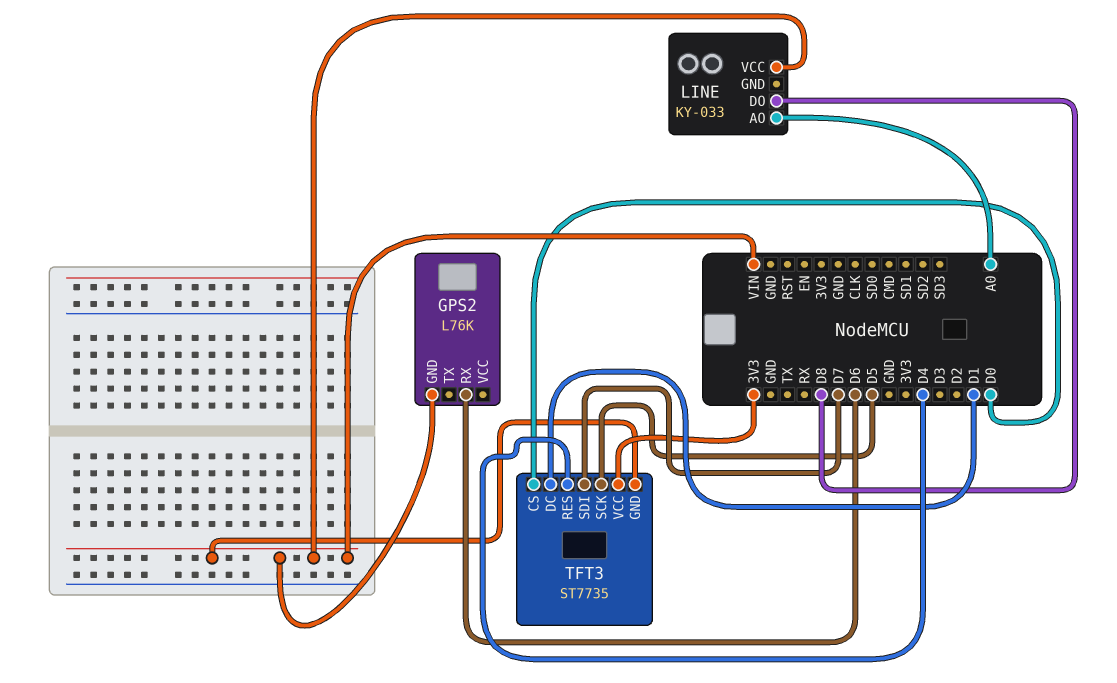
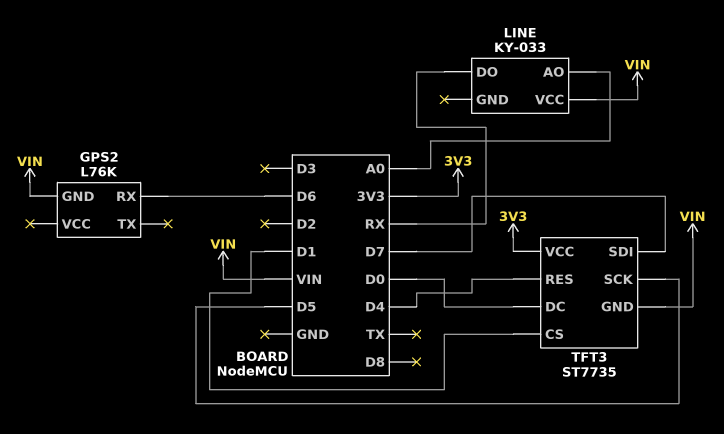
LINE pin DO: D8 -> RX
TFT3 pin CS: D0 -> D1
TFT3 pin DC: D1 -> D0

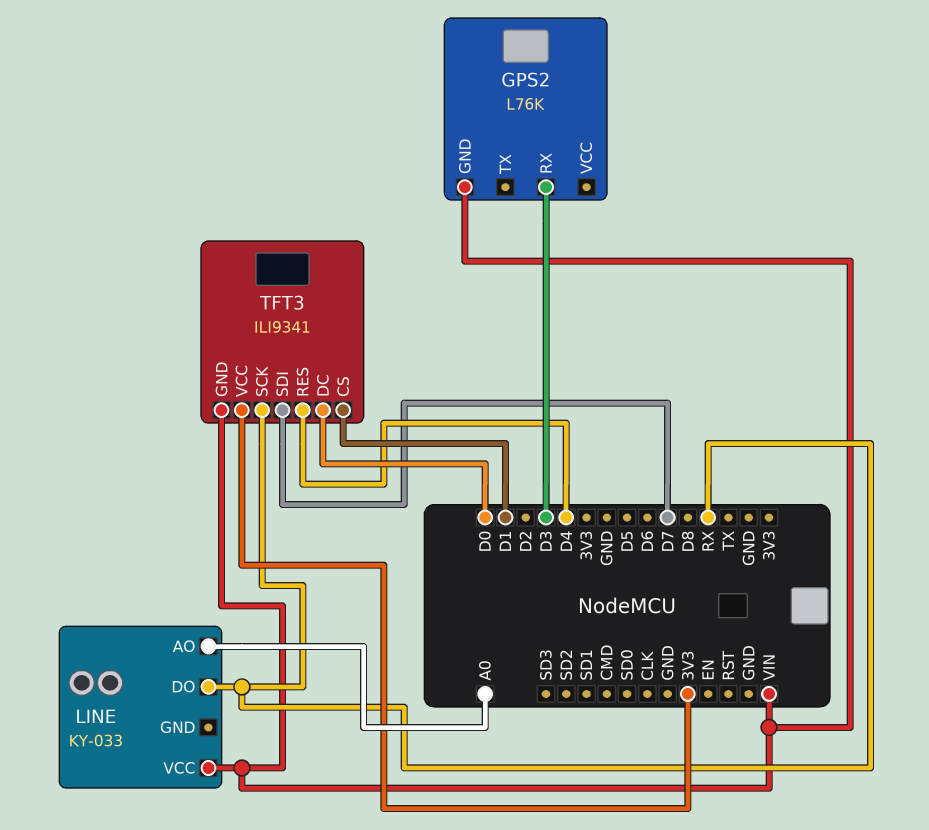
GPS2 pin RX: D6 -> D3
TFT3: ST7735 -> ILI9341
TFT3 pin SCK: D5 -> RX

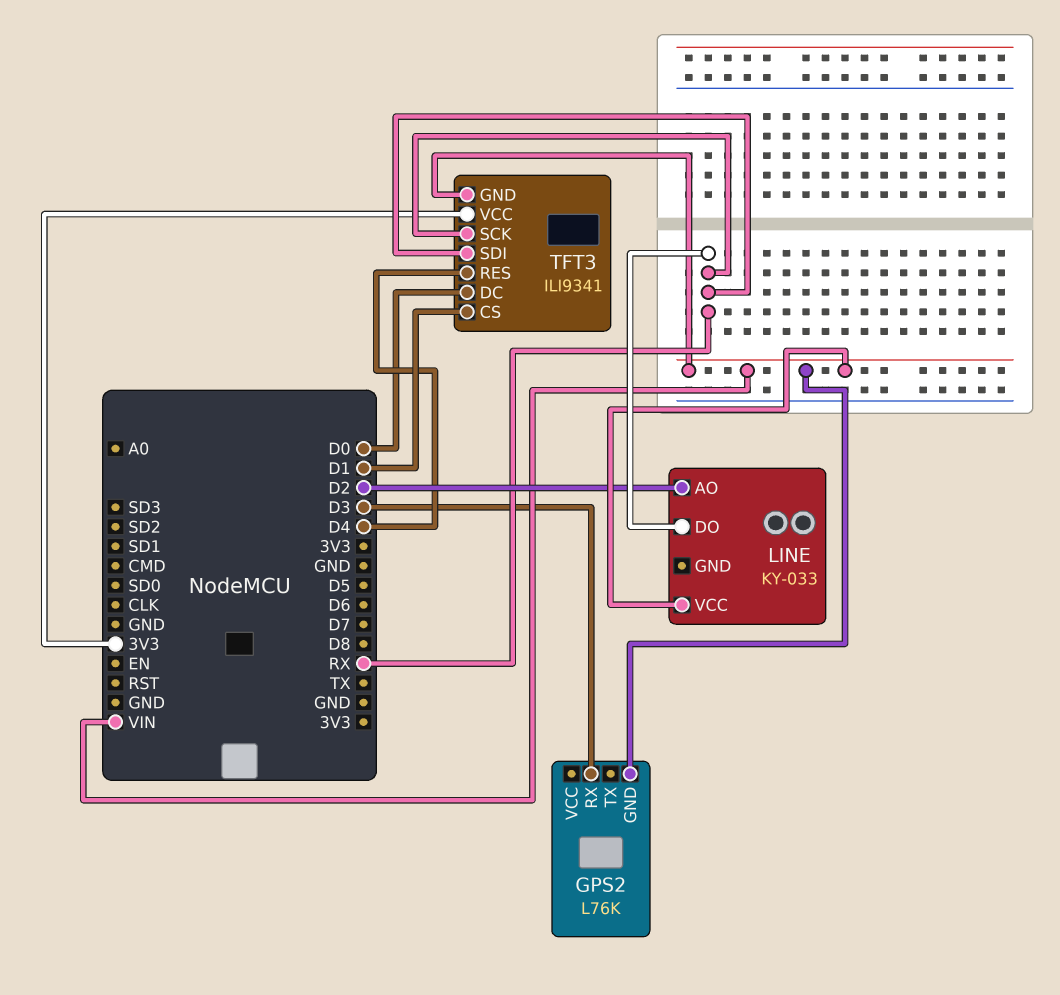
LINE pin AO: A0 -> D2
TFT3 pin SDI: D7 -> RX

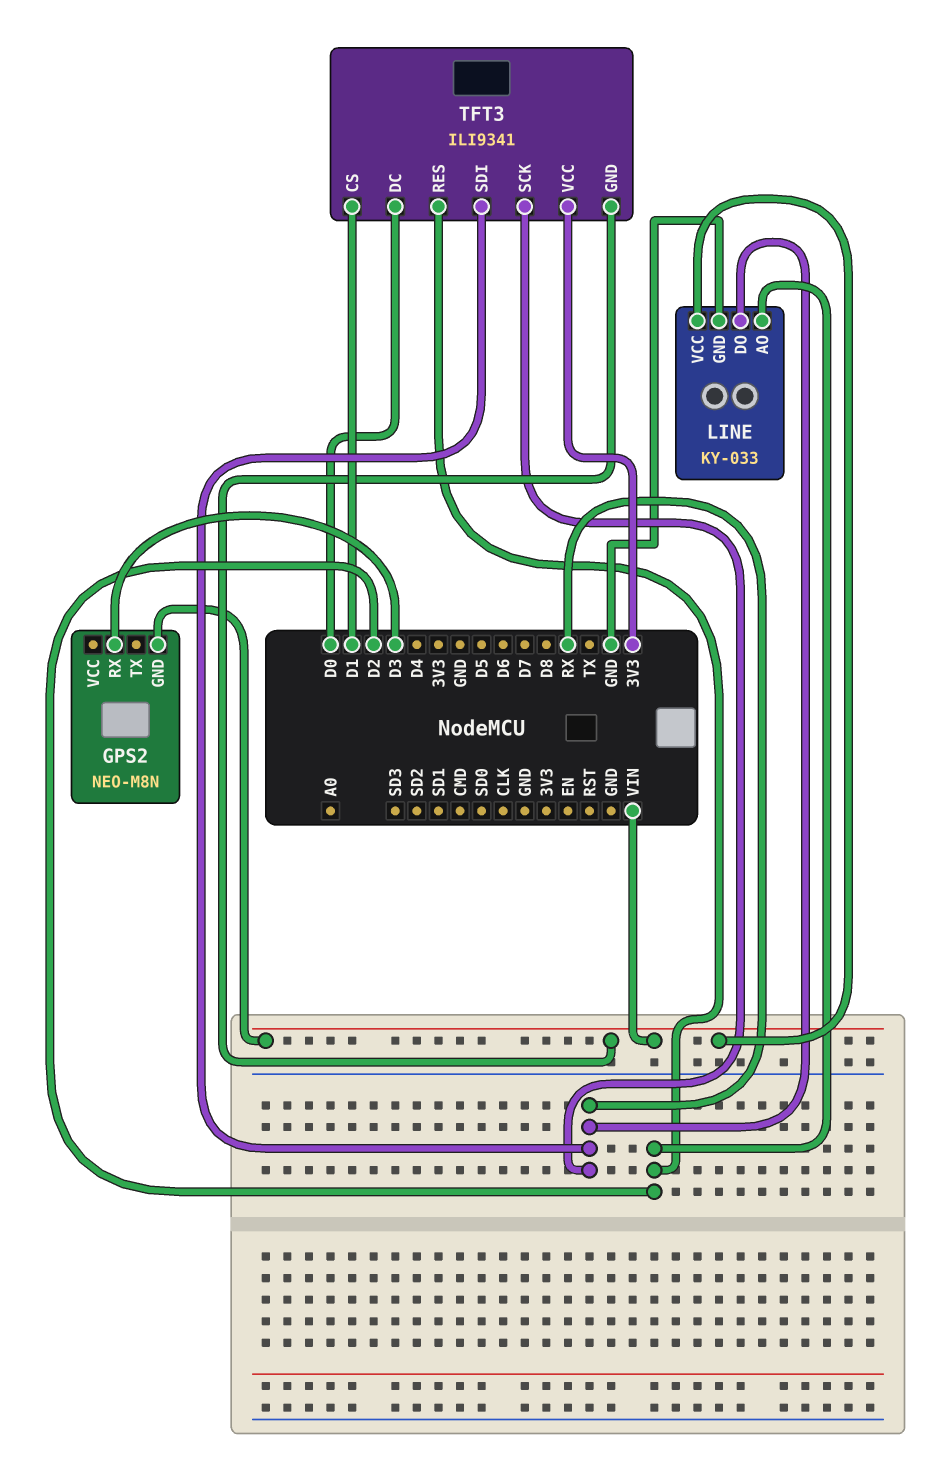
GPS2: L76K -> NEO-M8N
LINE pin GND: none -> GND
TFT3 pin RES: D4 -> D2

